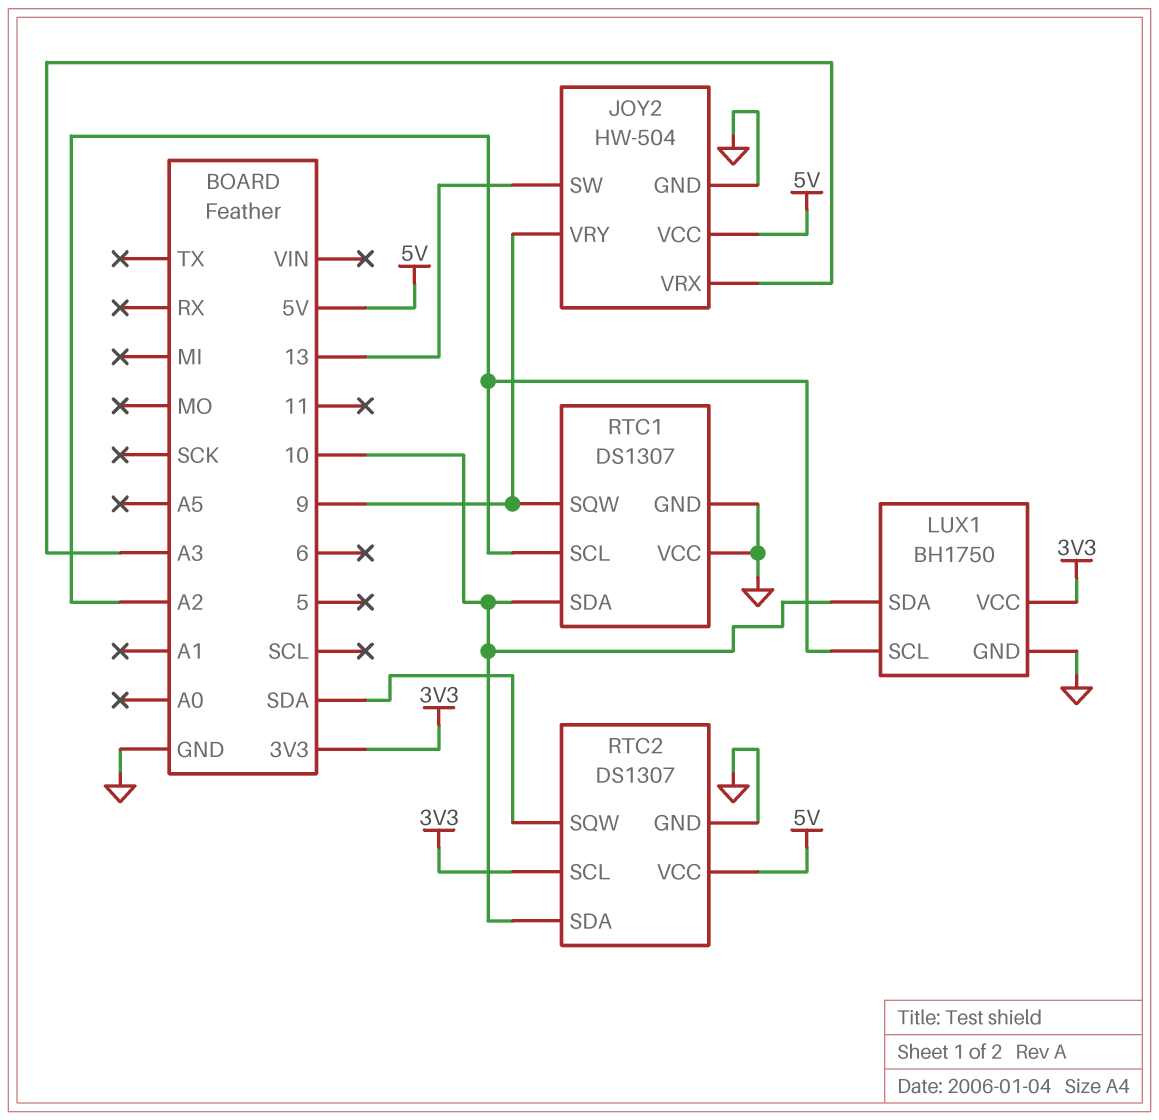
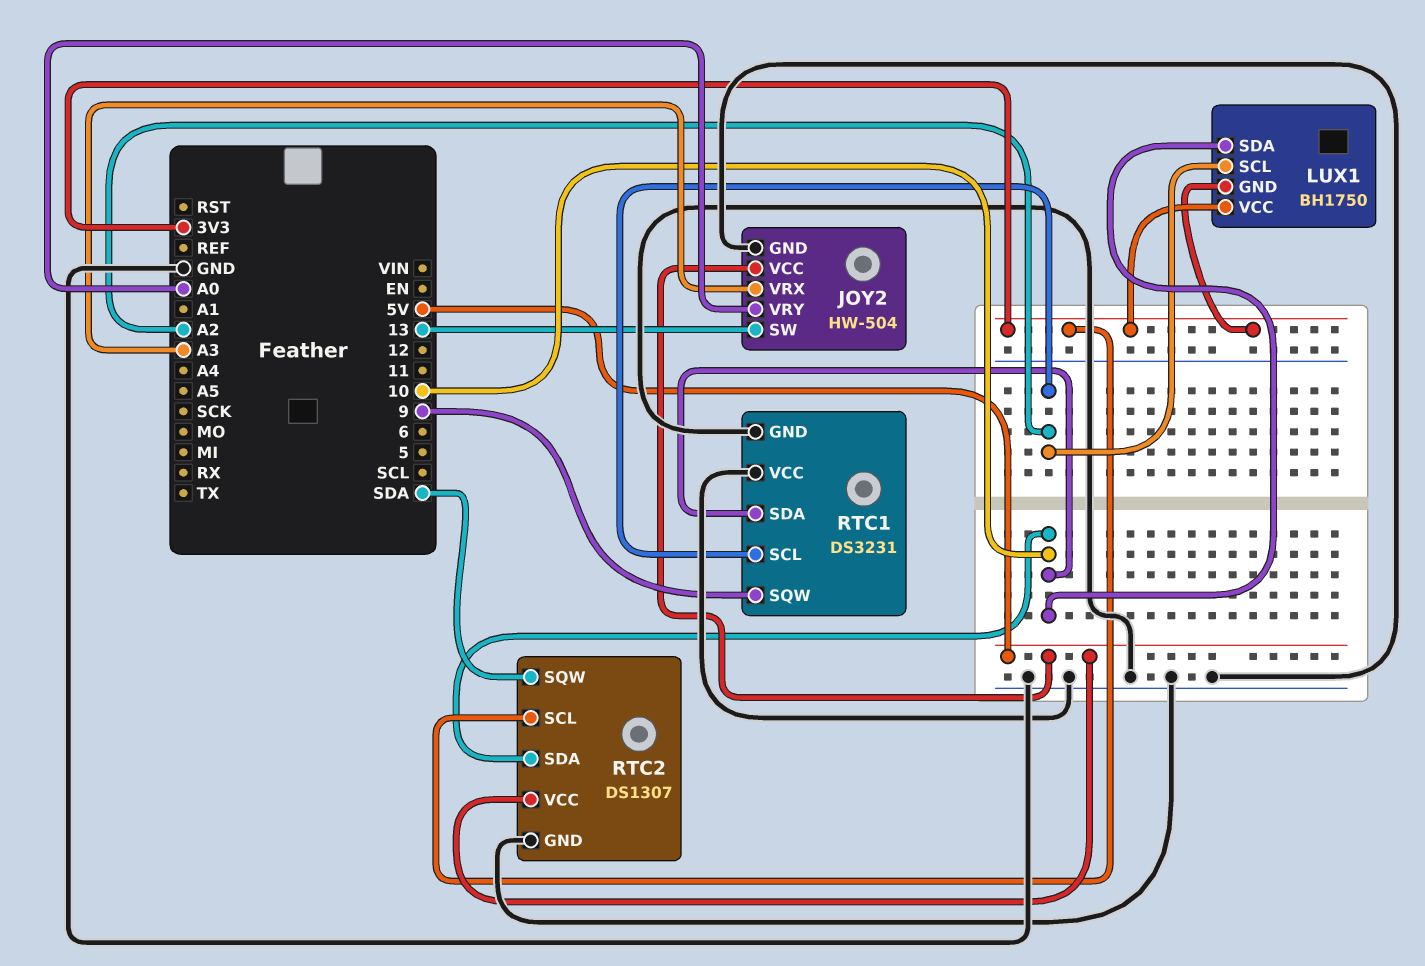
JOY2 pin VRY: 9 -> A0
LUX1 pin GND: GND -> 3V3
RTC1: DS1307 -> DS3231

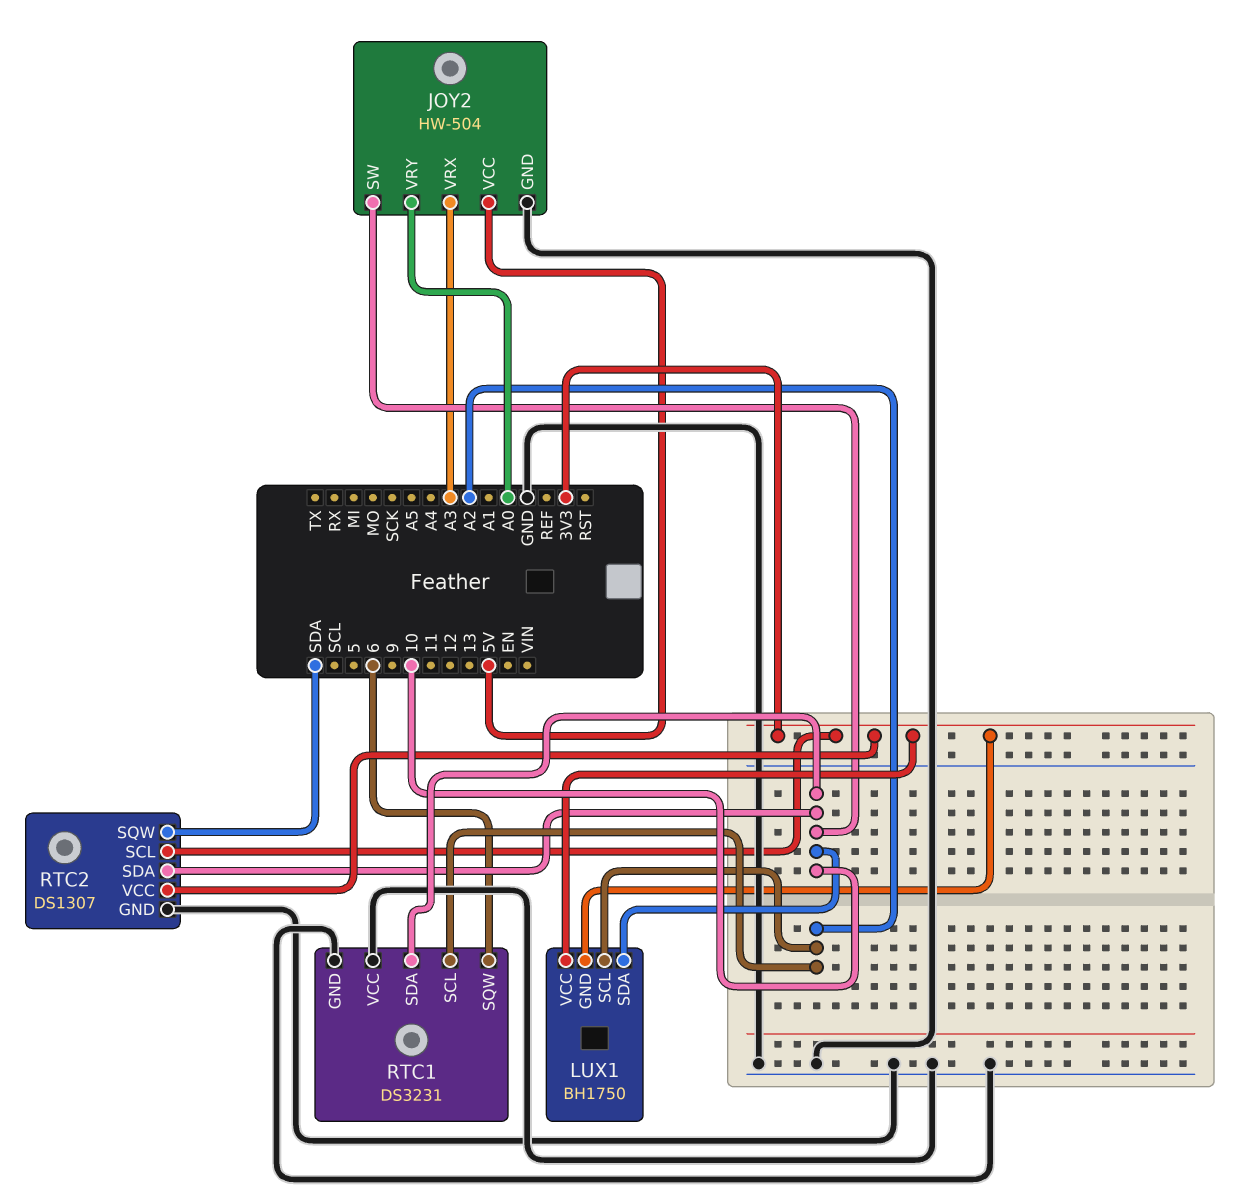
JOY2 pin SW: 13 -> 10
RTC1 pin SQW: 9 -> 6
RTC2 pin VCC: 5V -> 3V3

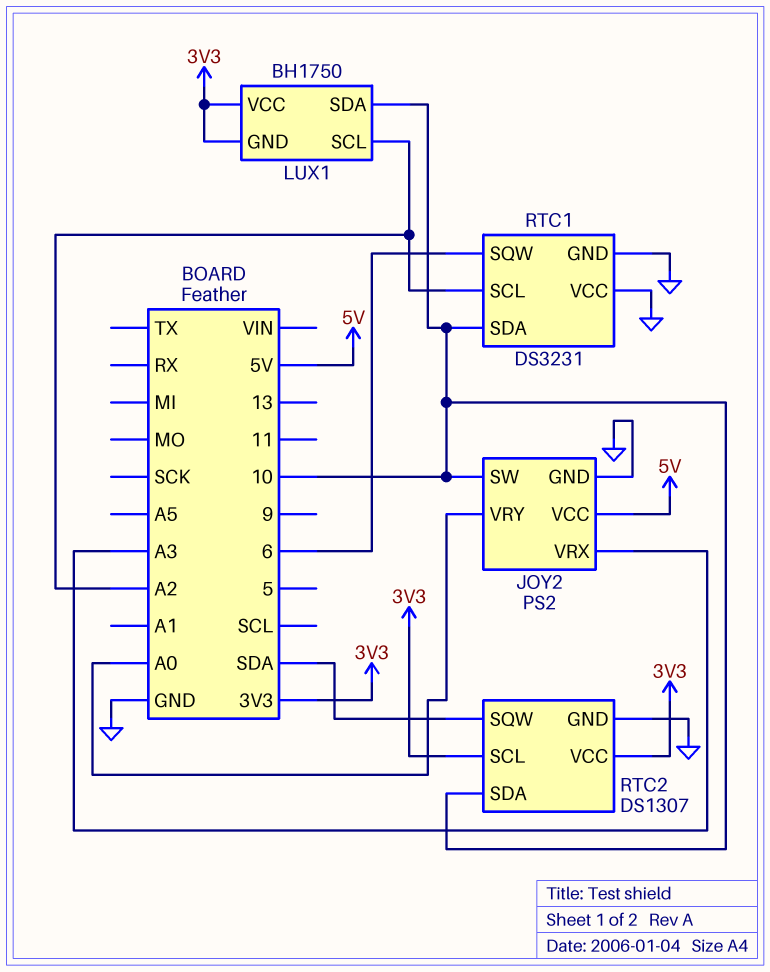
JOY2: HW-504 -> PS2

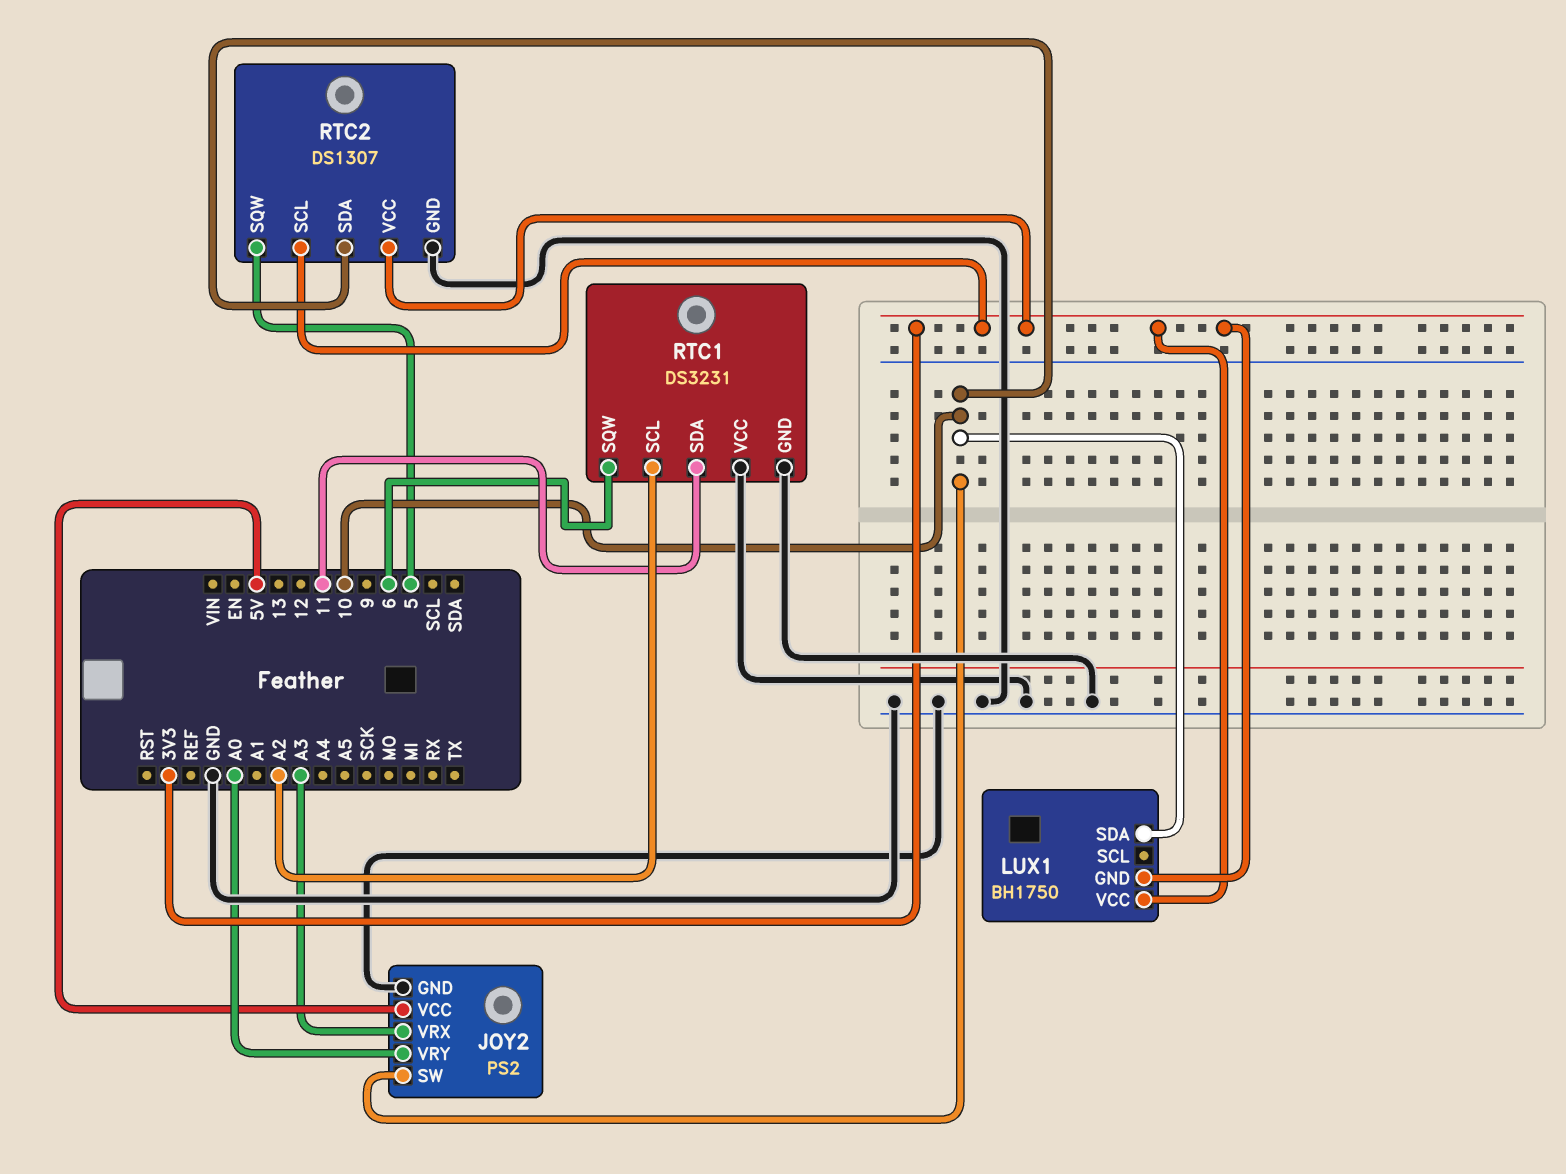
LUX1 pin SCL: A2 -> none
RTC1 pin SDA: 10 -> 11
RTC2 pin SQW: SDA -> 5

